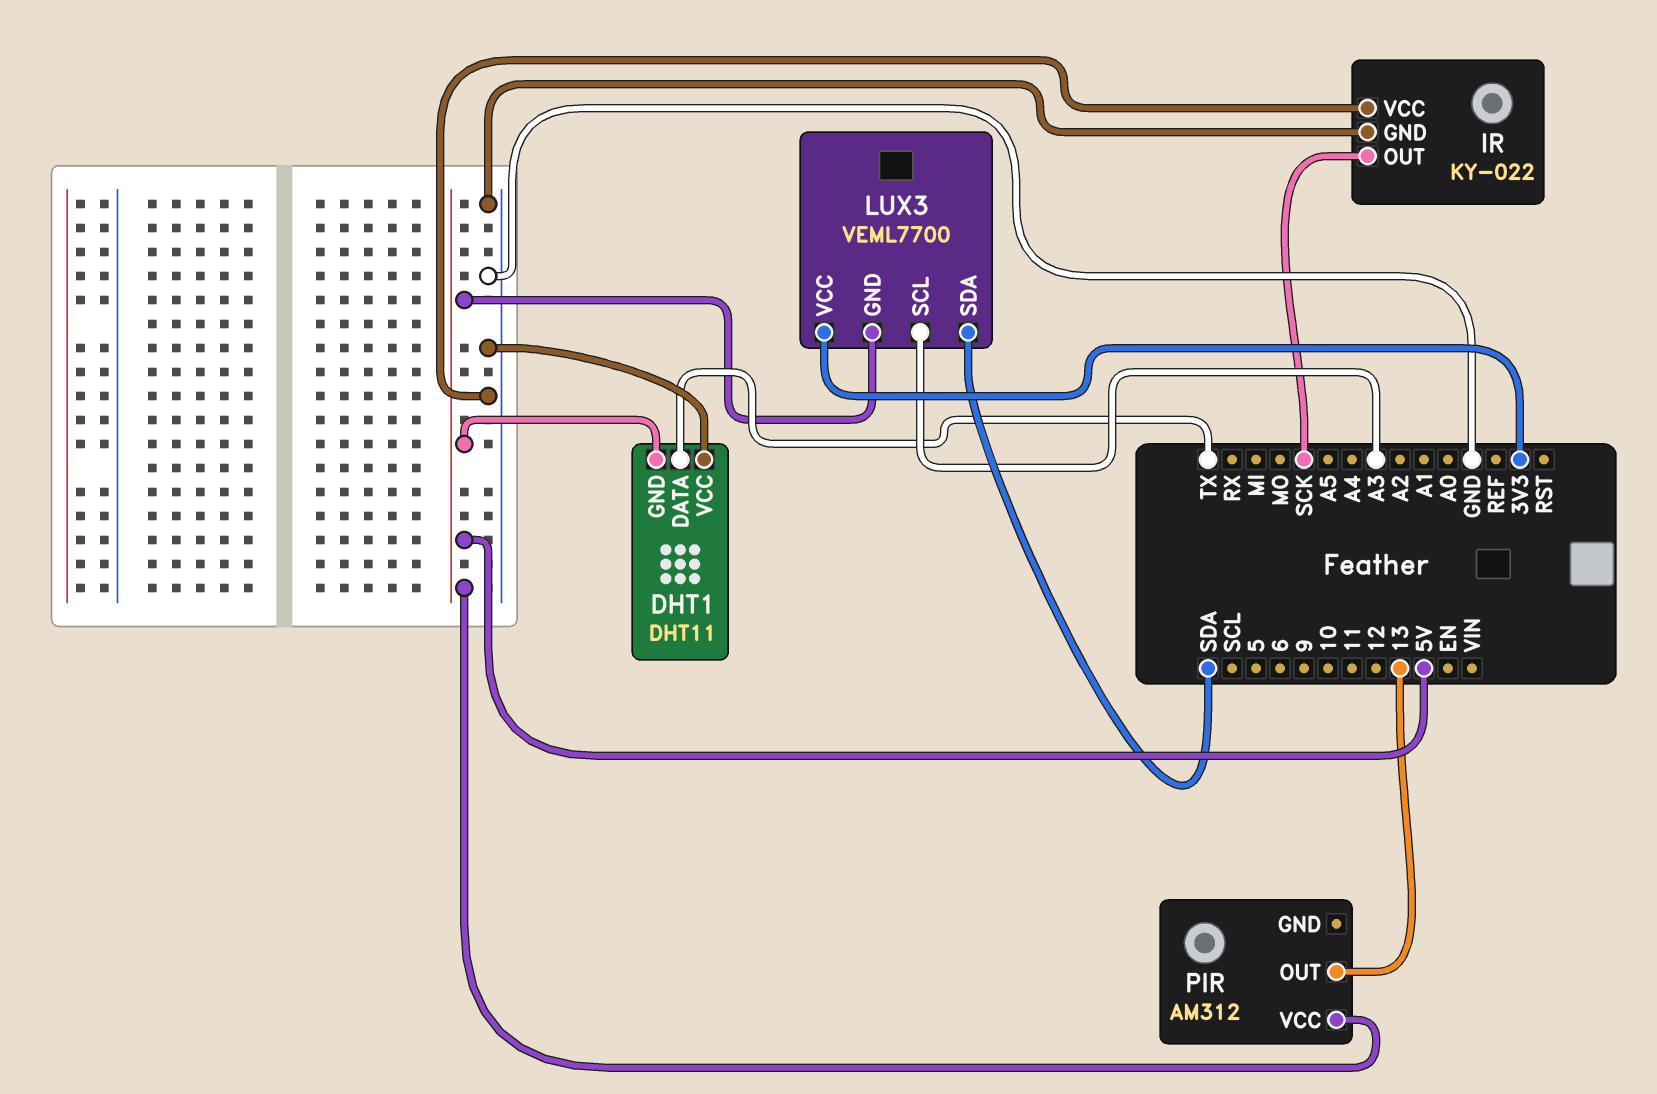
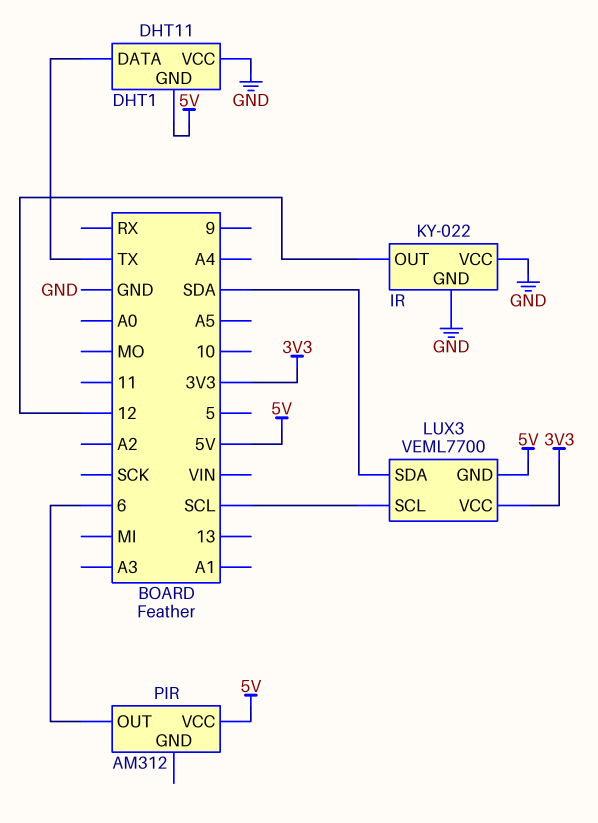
IR pin OUT: SCK -> 12
LUX3 pin SCL: A3 -> SCL
PIR pin OUT: 13 -> 6

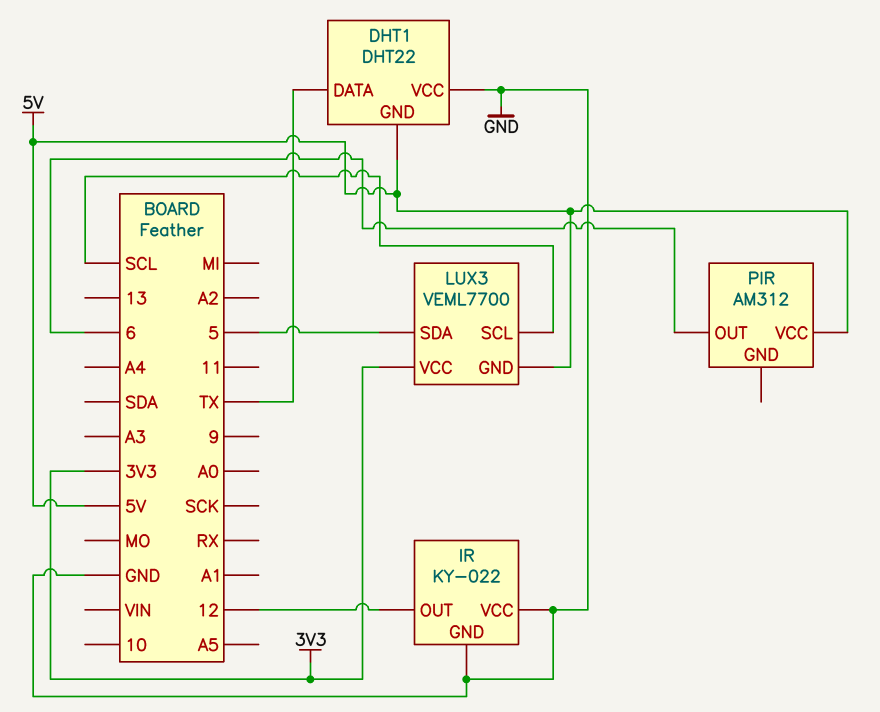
DHT1: DHT11 -> DHT22
LUX3 pin SDA: SDA -> 5

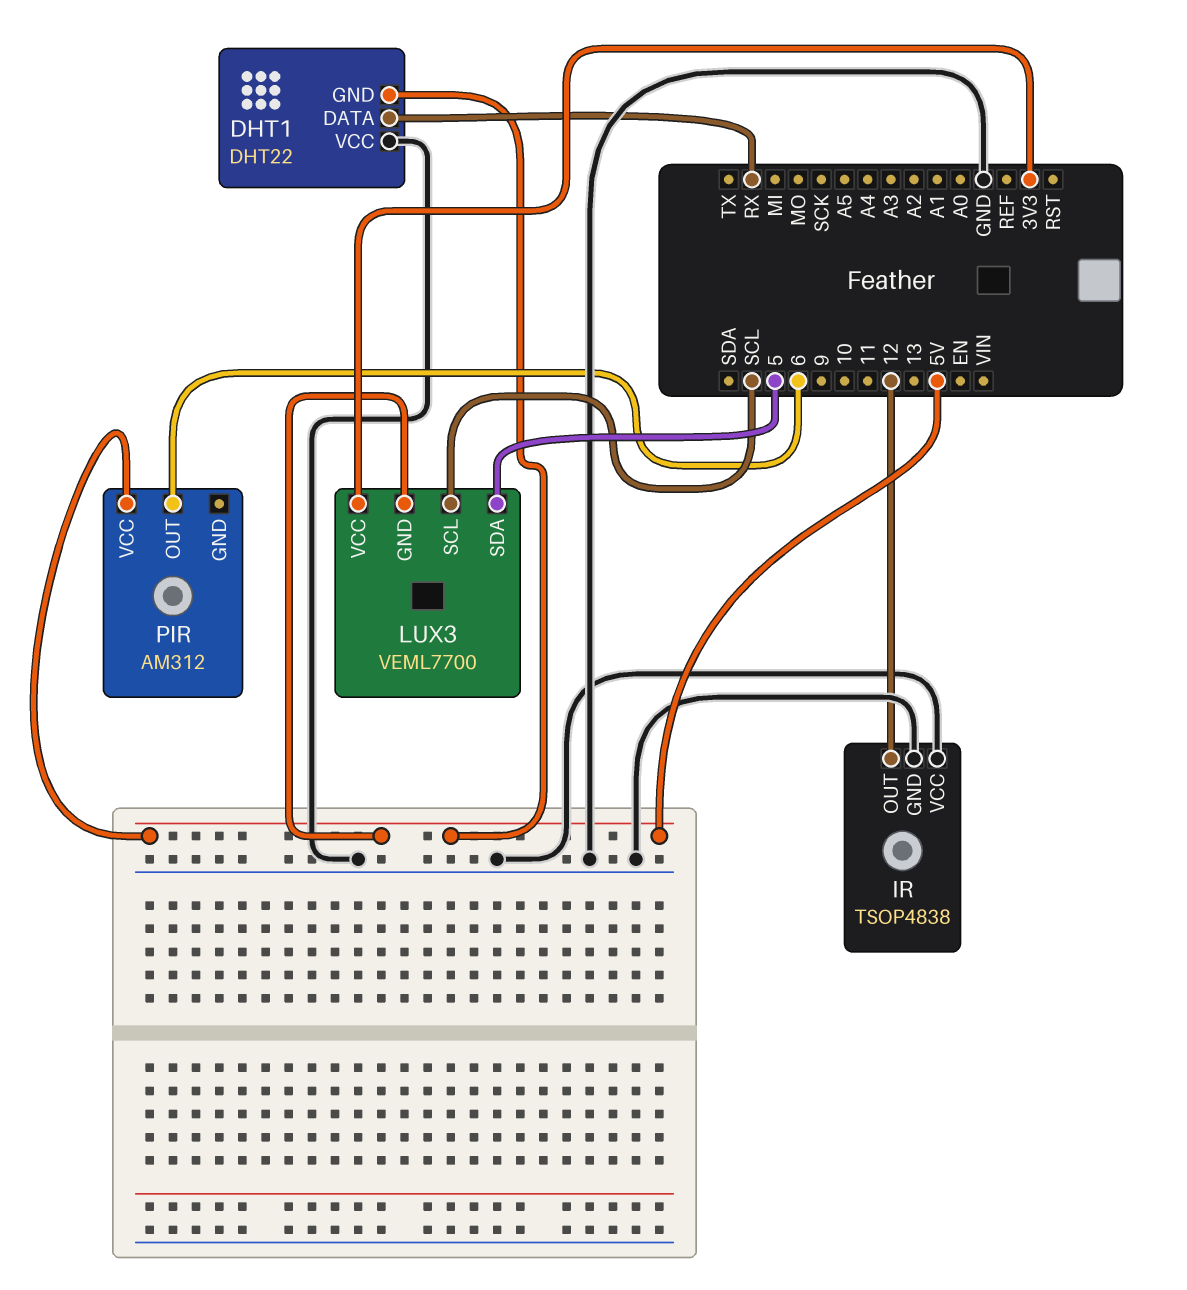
DHT1 pin DATA: TX -> RX
IR: KY-022 -> TSOP4838

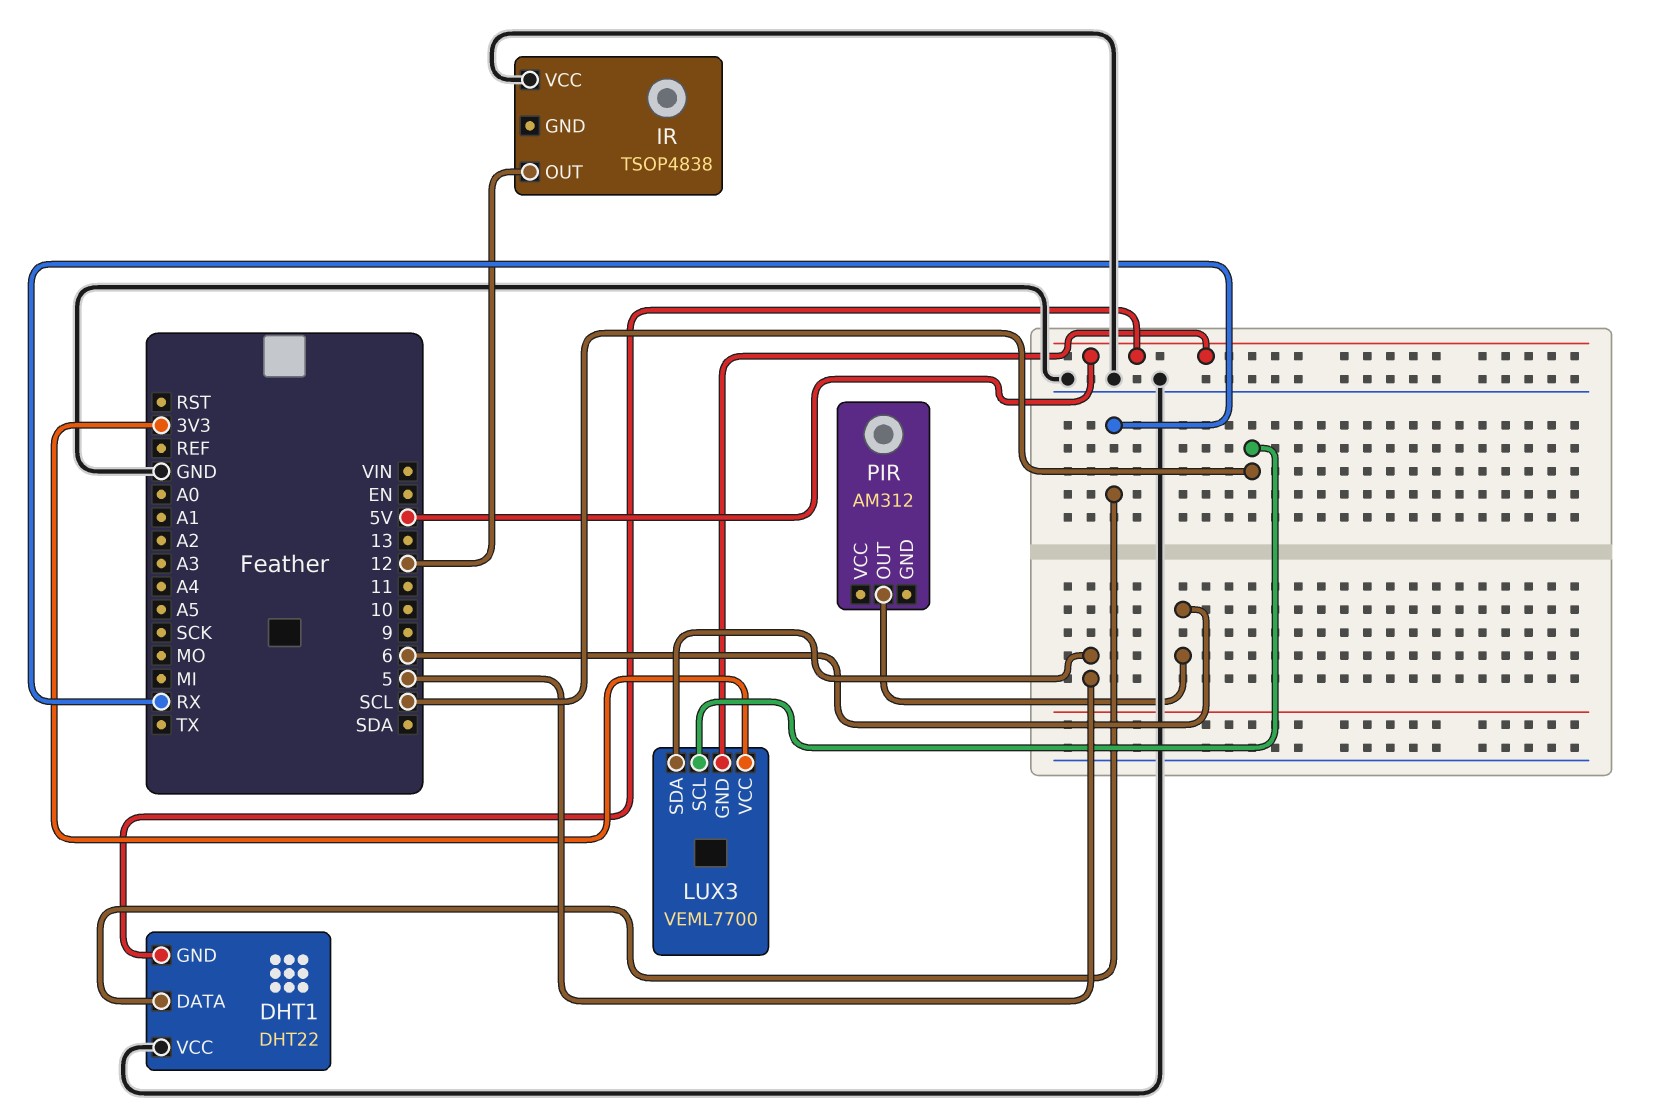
IR pin GND: GND -> none
PIR pin VCC: 5V -> none

